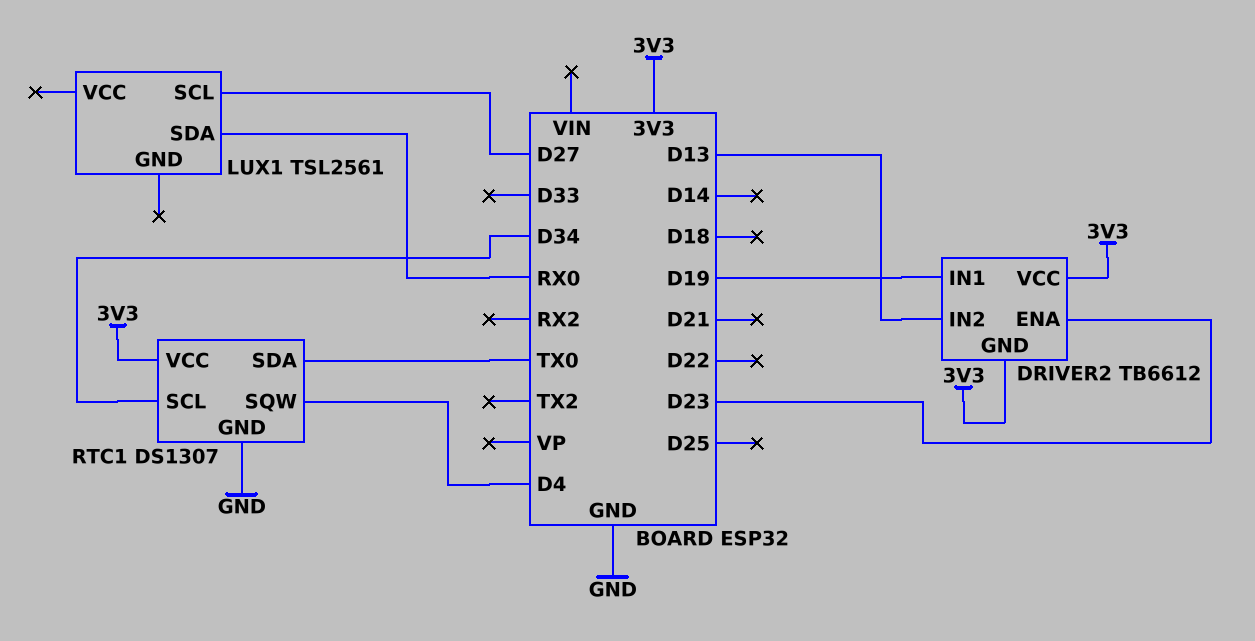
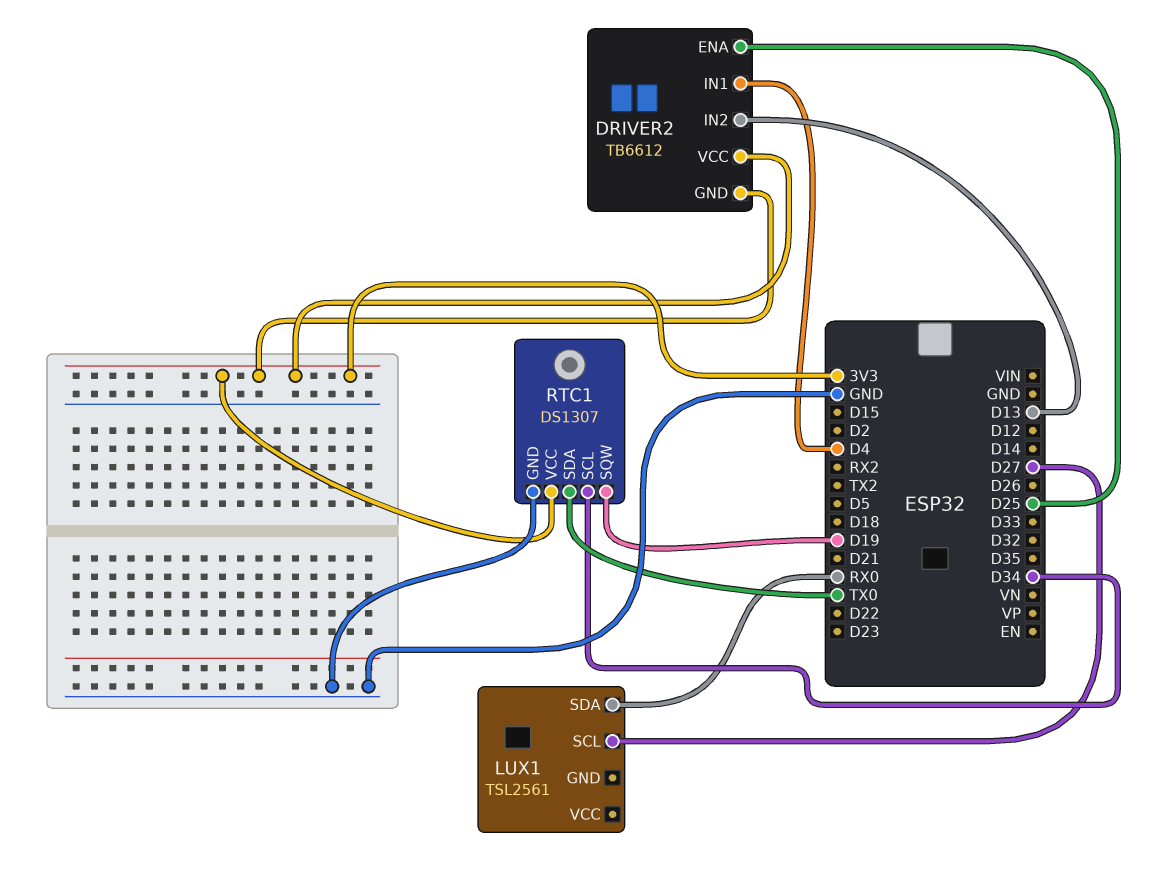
DRIVER2 pin ENA: D23 -> D25
DRIVER2 pin IN1: D19 -> D4
RTC1 pin SQW: D4 -> D19

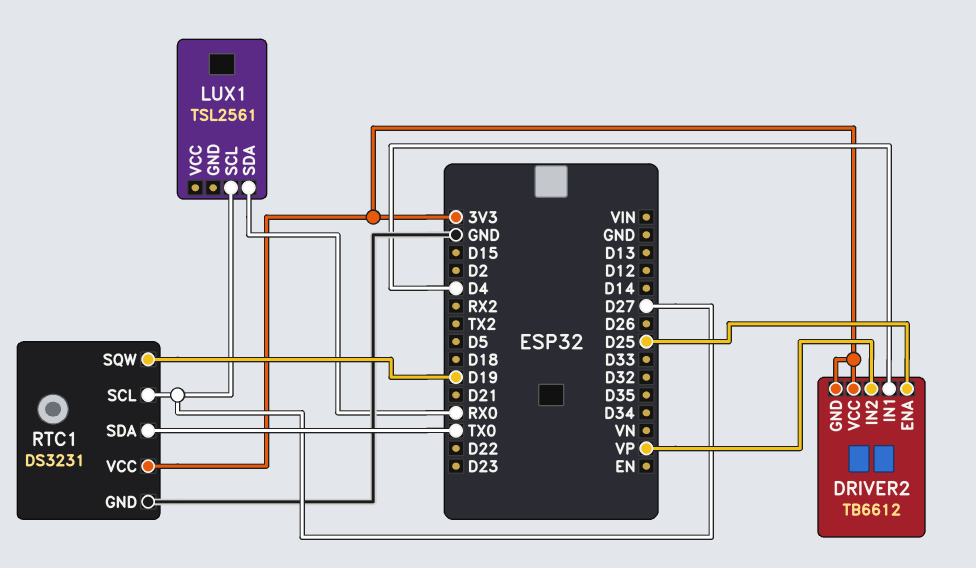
DRIVER2 pin IN2: D13 -> VP
RTC1: DS1307 -> DS3231
RTC1 pin SCL: D34 -> D27

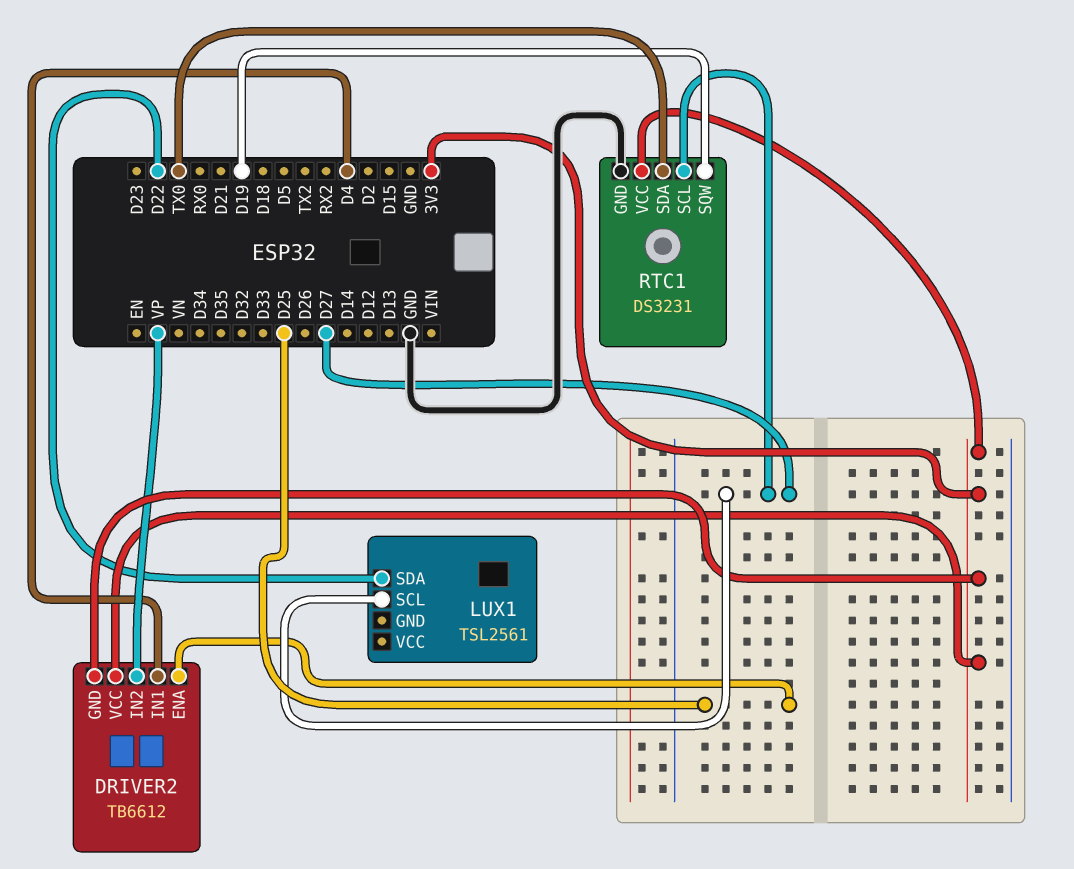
LUX1 pin SDA: RX0 -> D22

